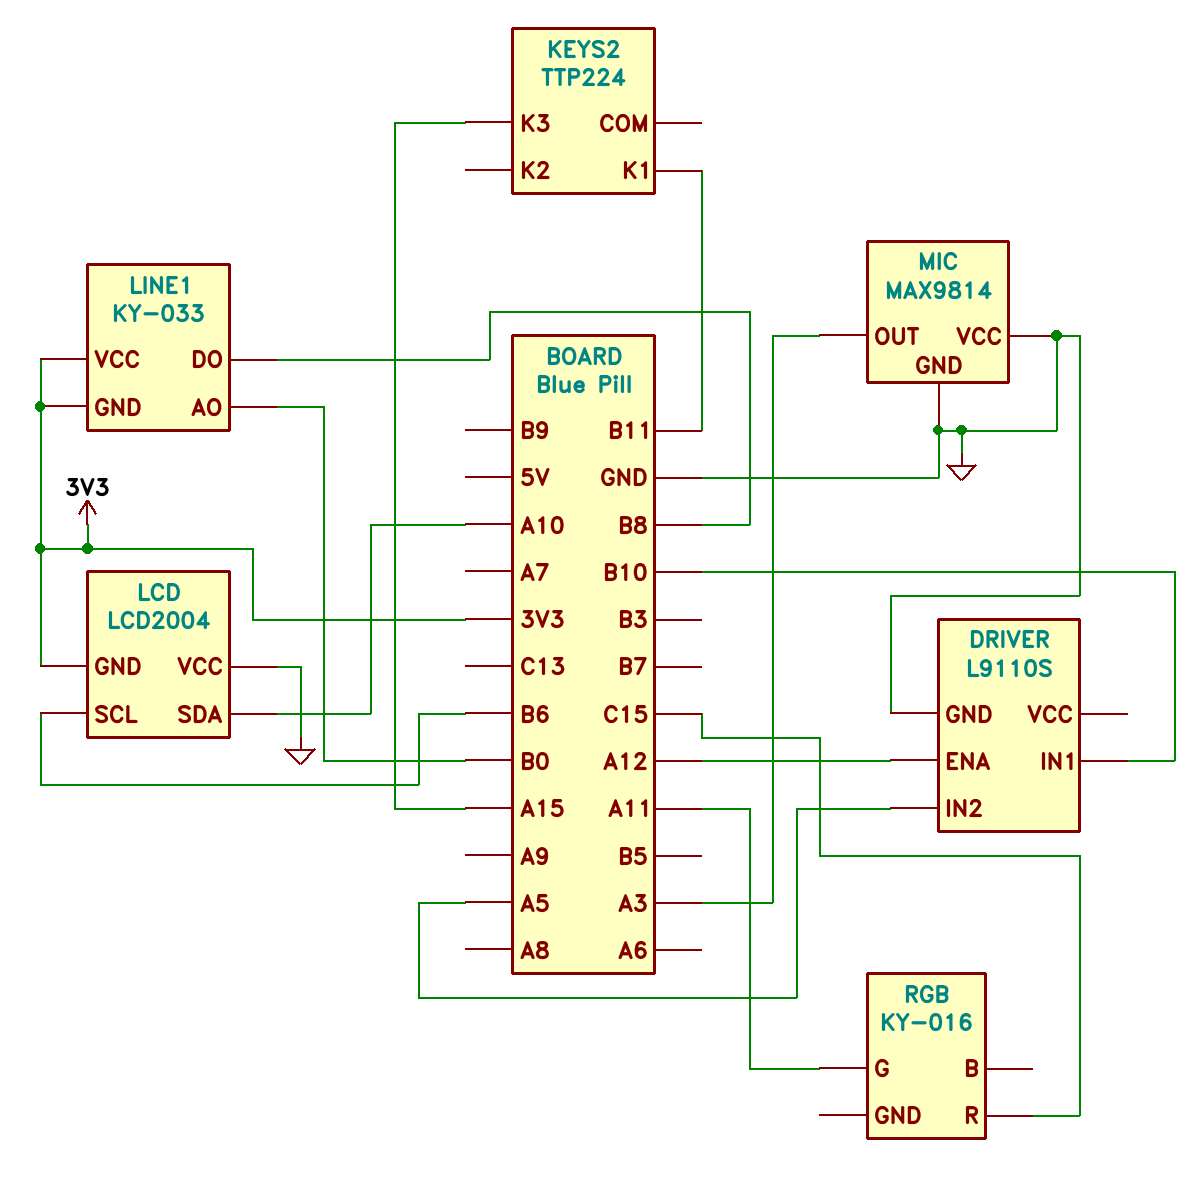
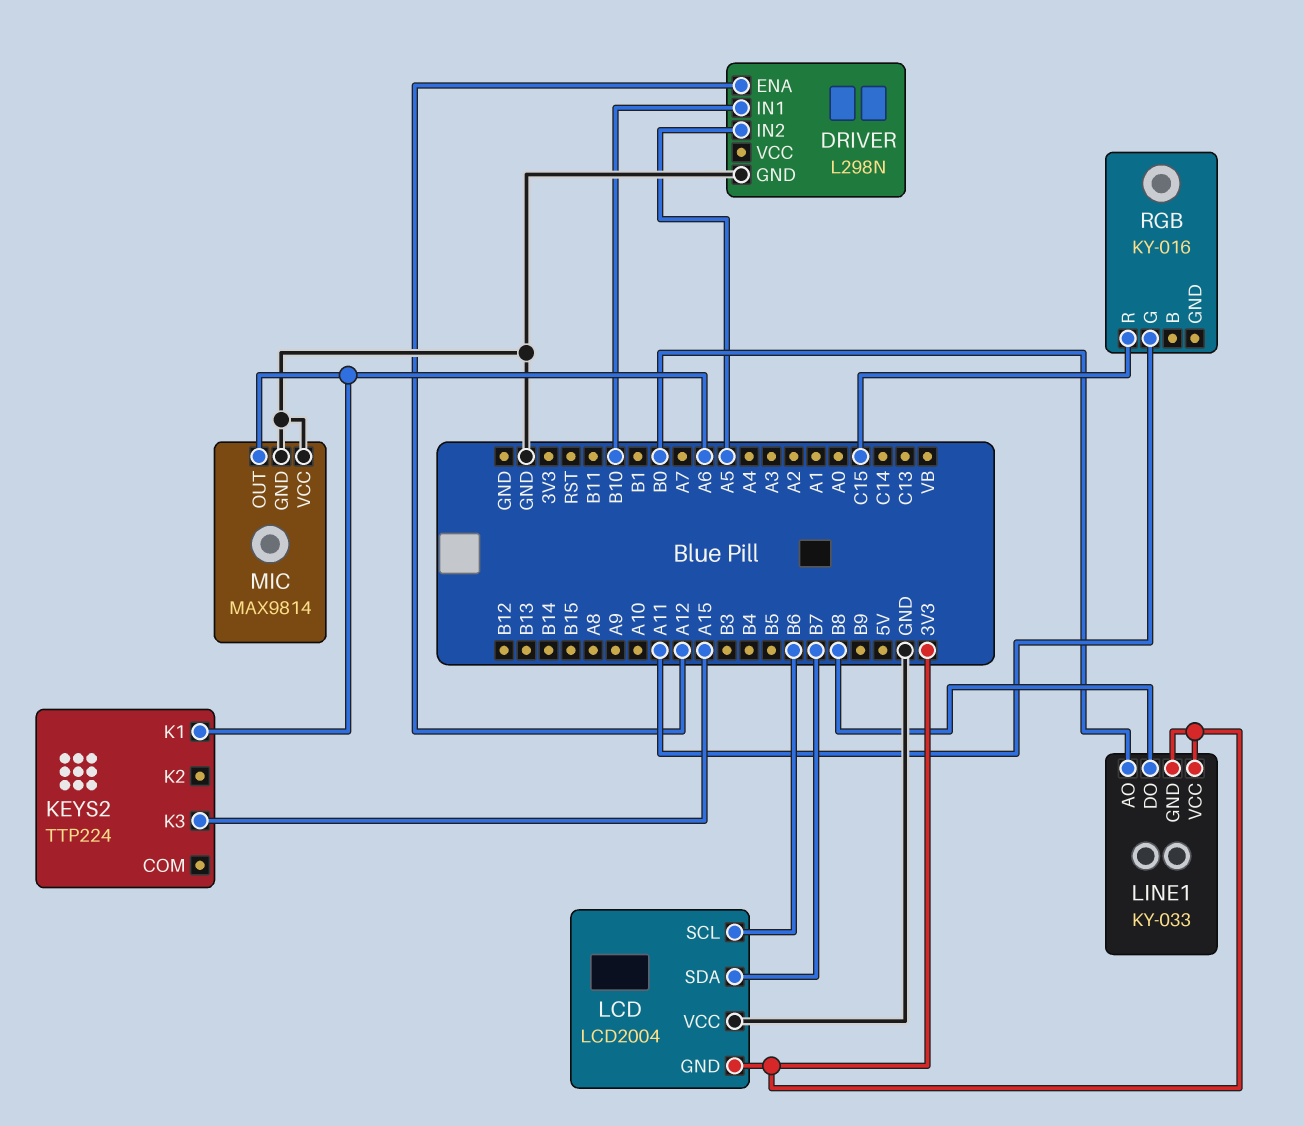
DRIVER: L9110S -> L298N
KEYS2 pin K1: B11 -> A6
LCD pin SDA: A10 -> B7
MIC pin OUT: A3 -> A6

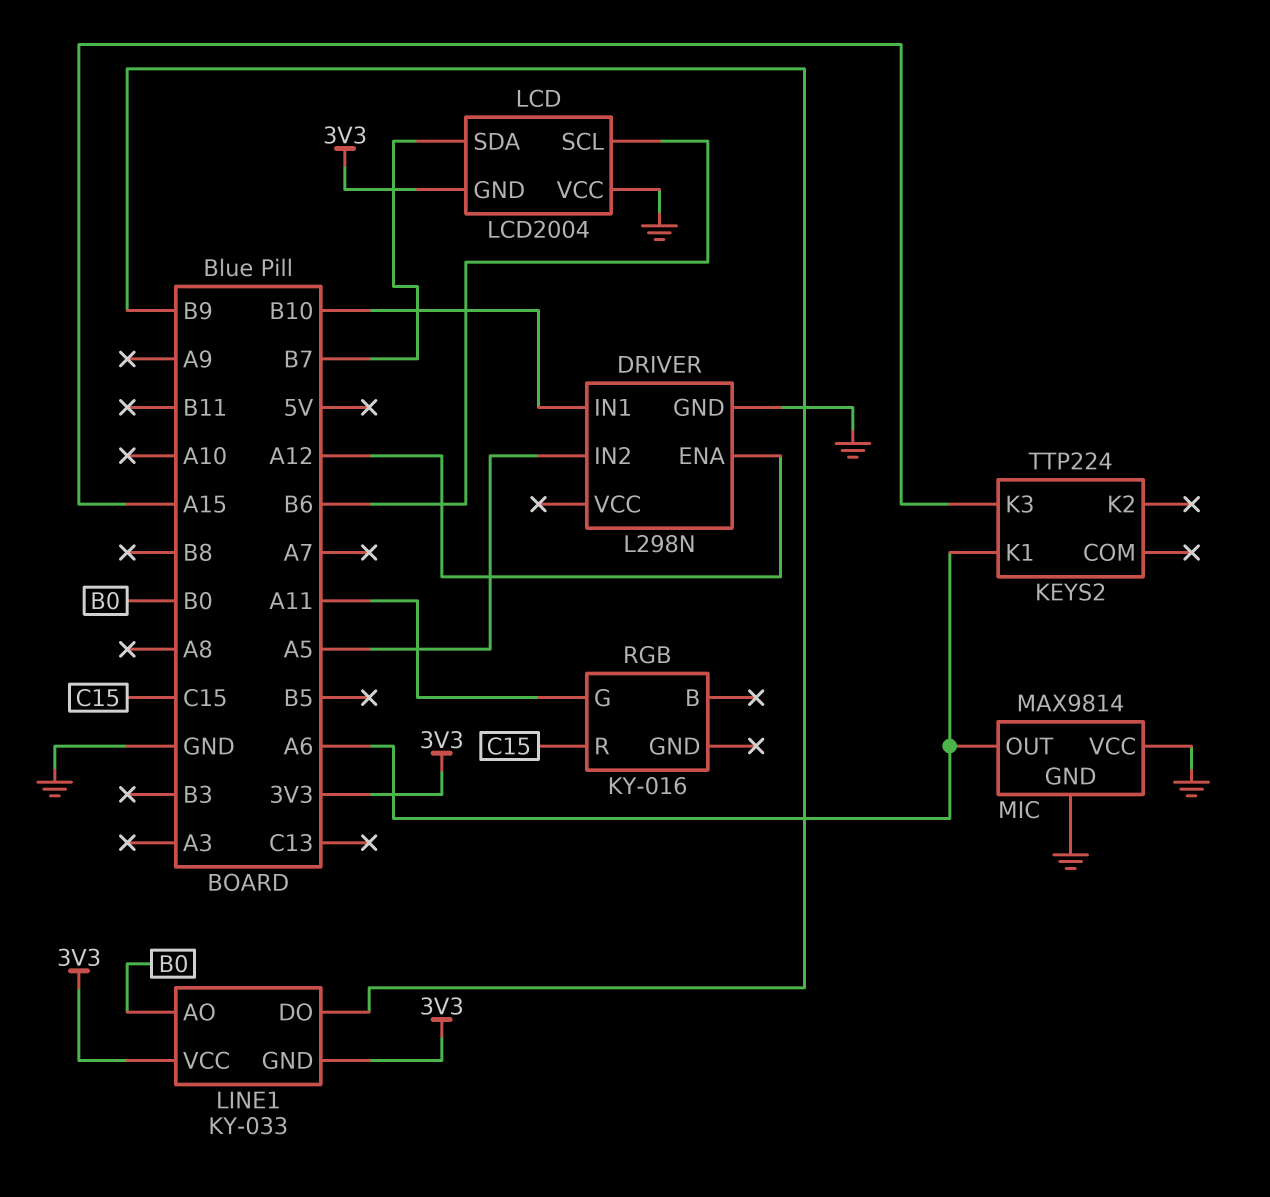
LINE1 pin DO: B8 -> B9

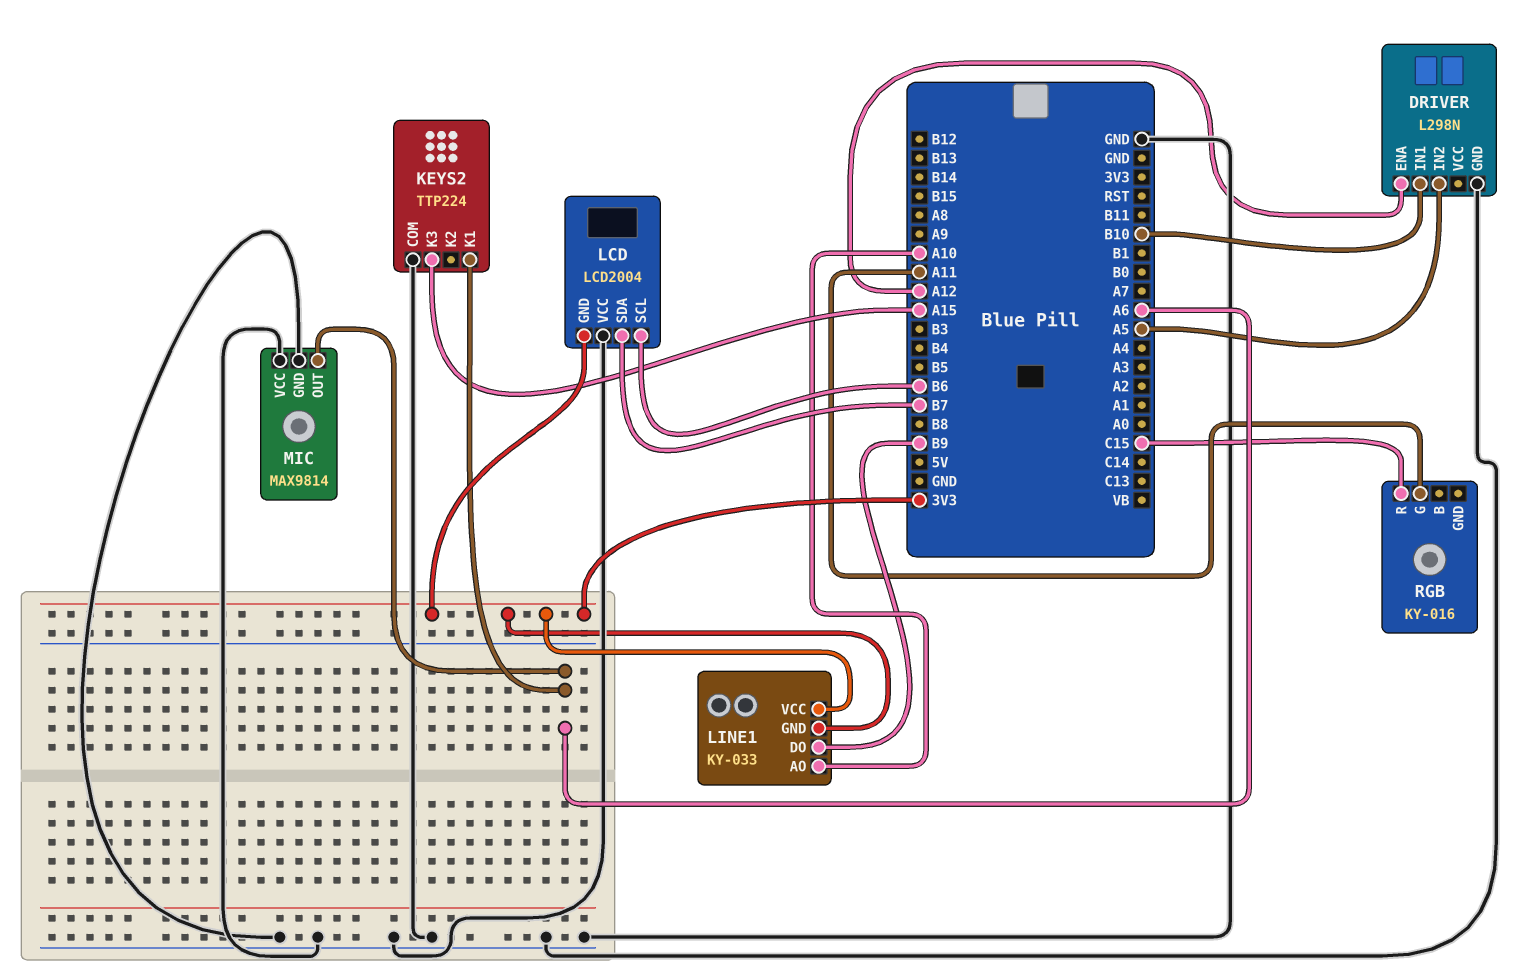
KEYS2 pin COM: none -> GND
LINE1 pin AO: B0 -> A10

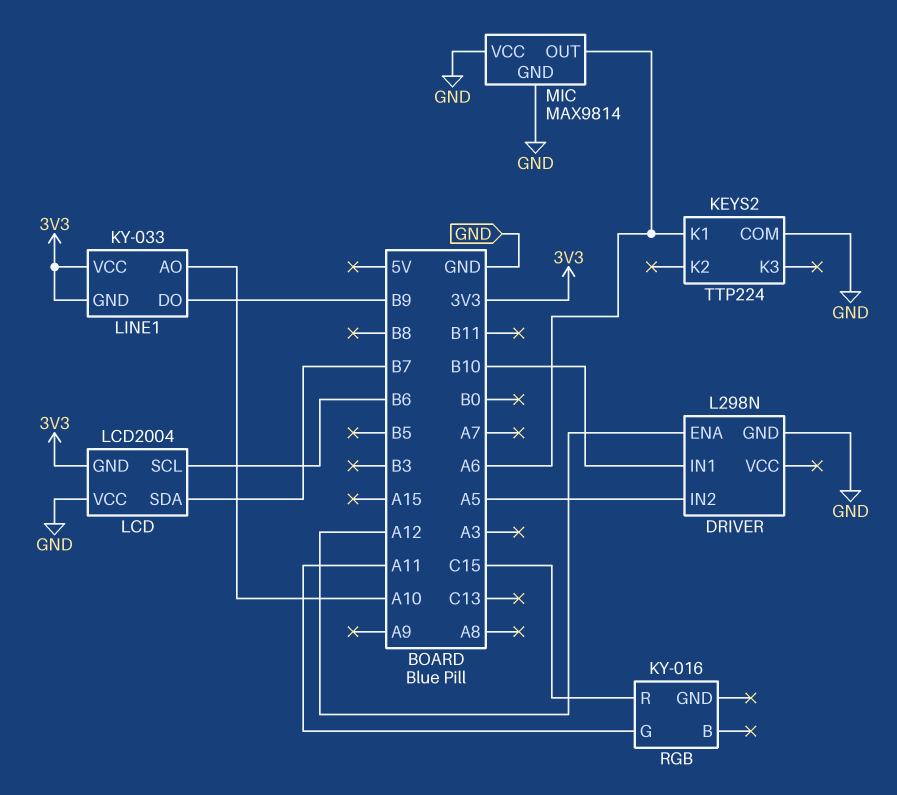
KEYS2 pin K3: A15 -> none

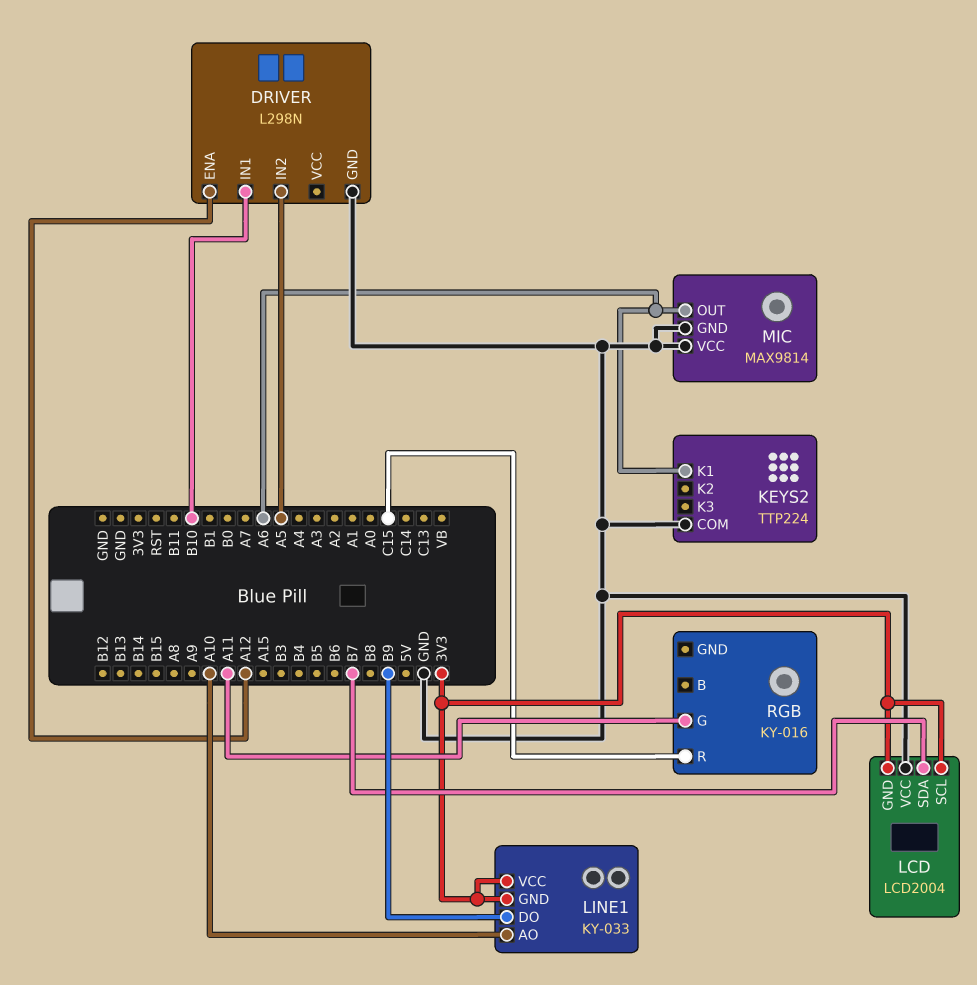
LCD pin SCL: B6 -> 3V3

